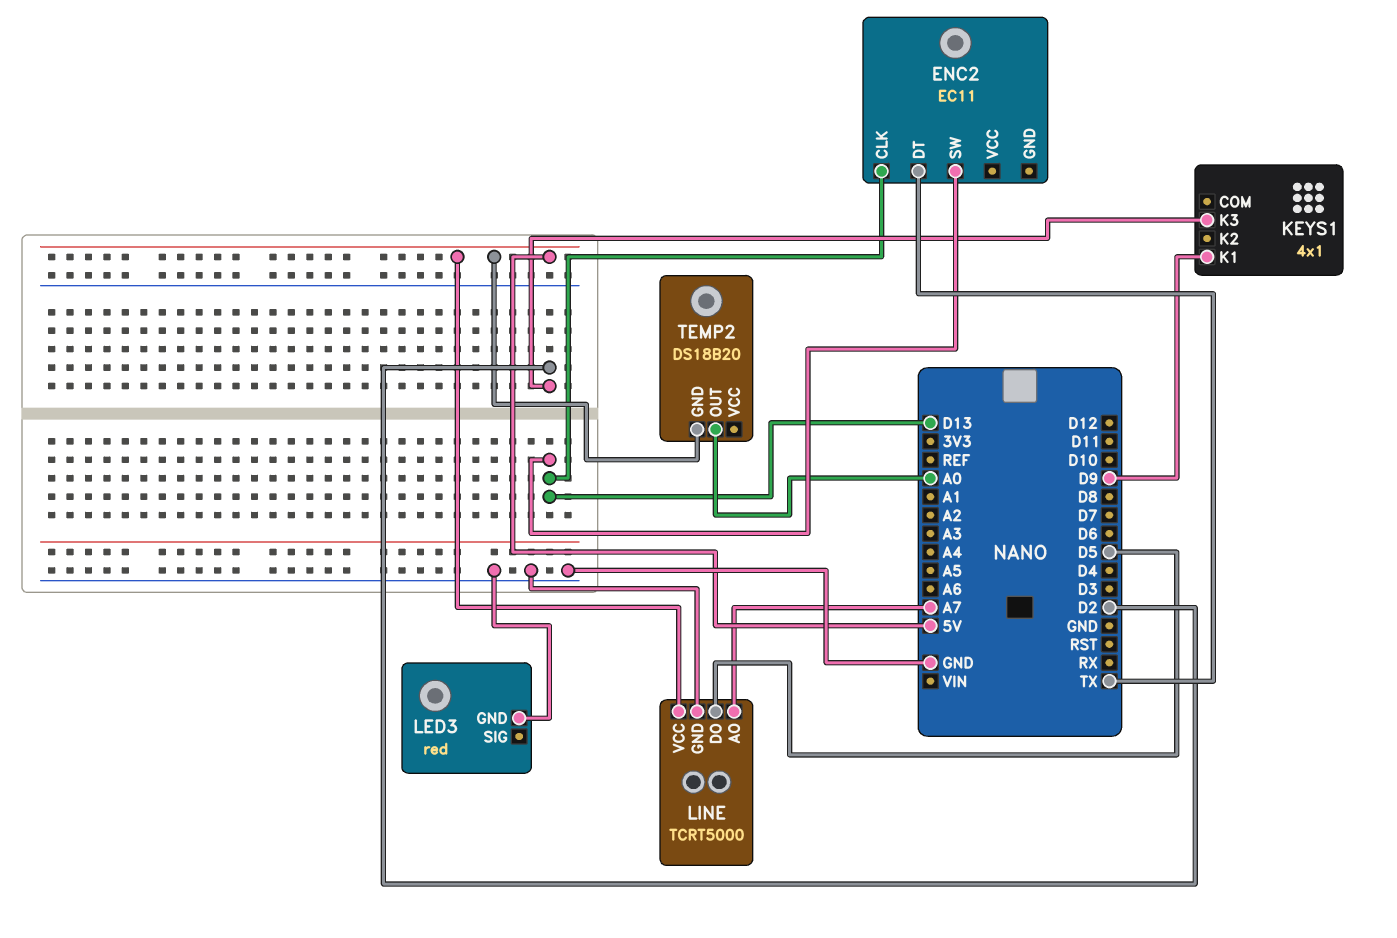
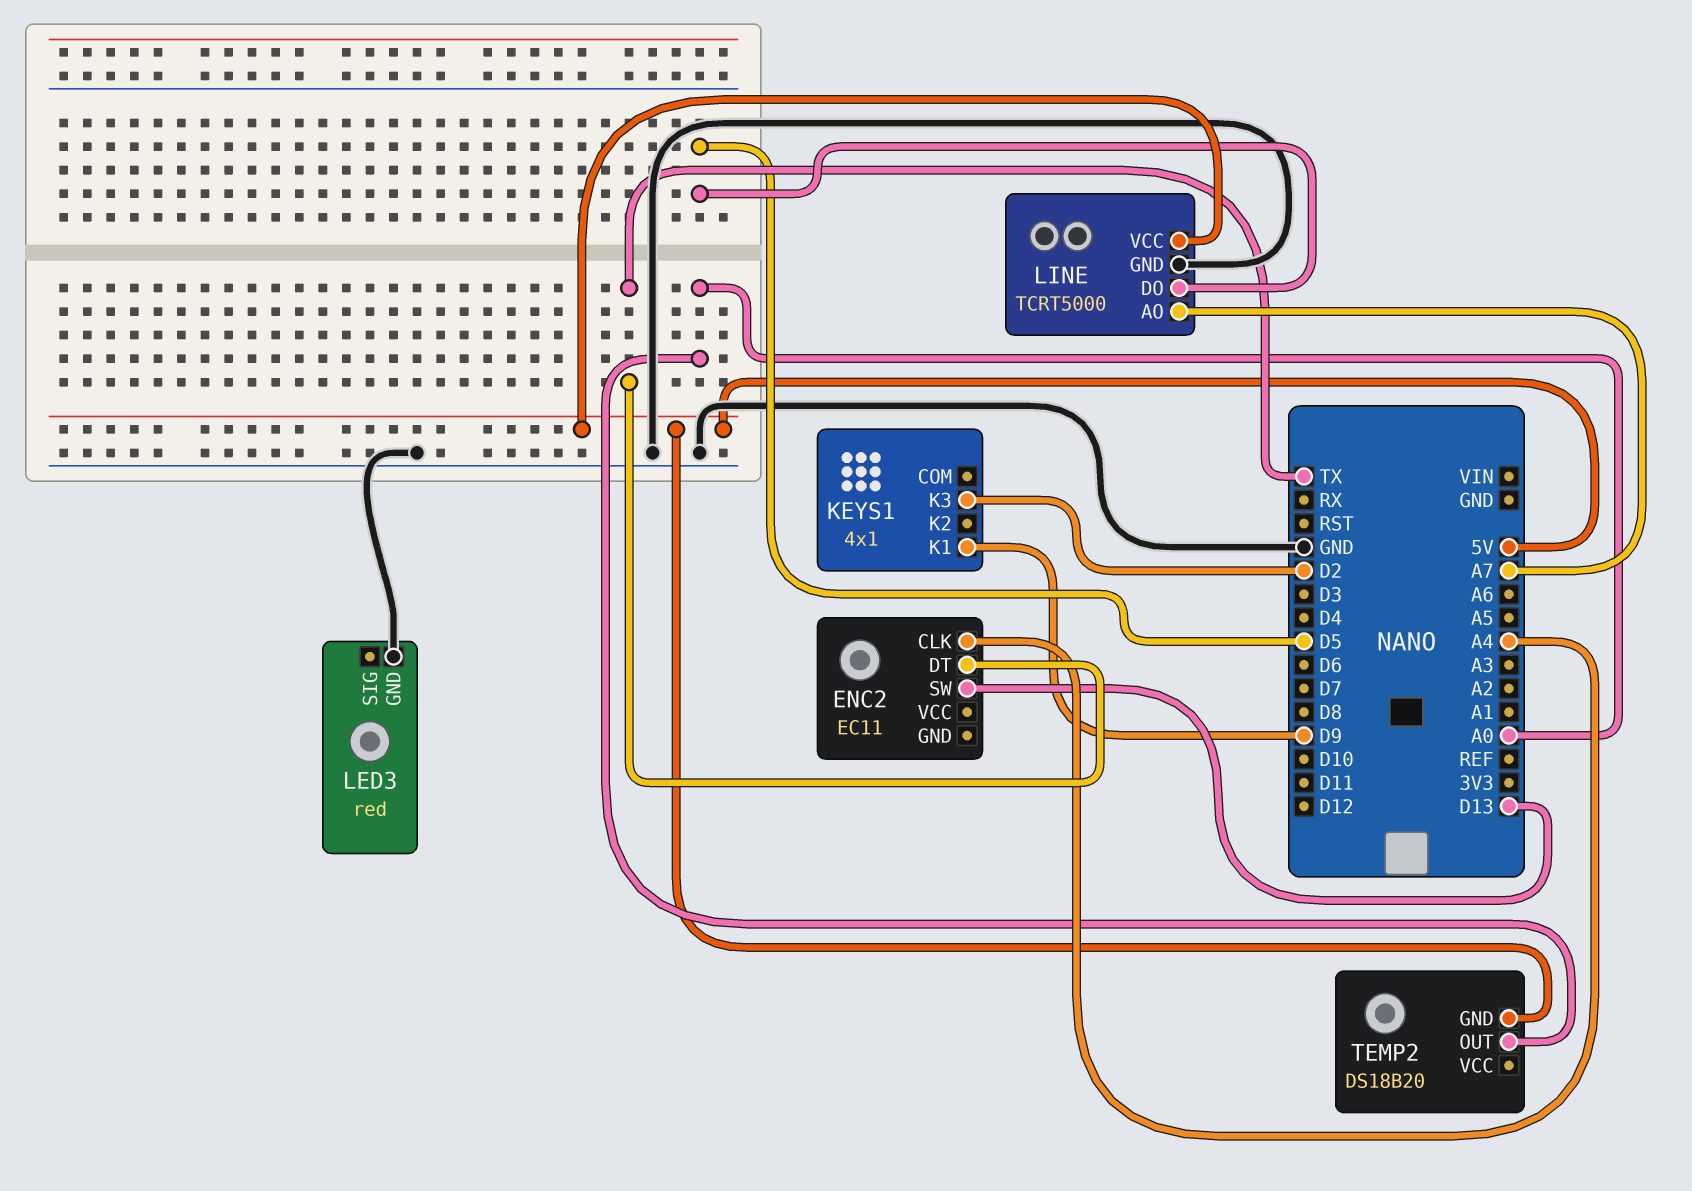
ENC2 pin CLK: D13 -> A4

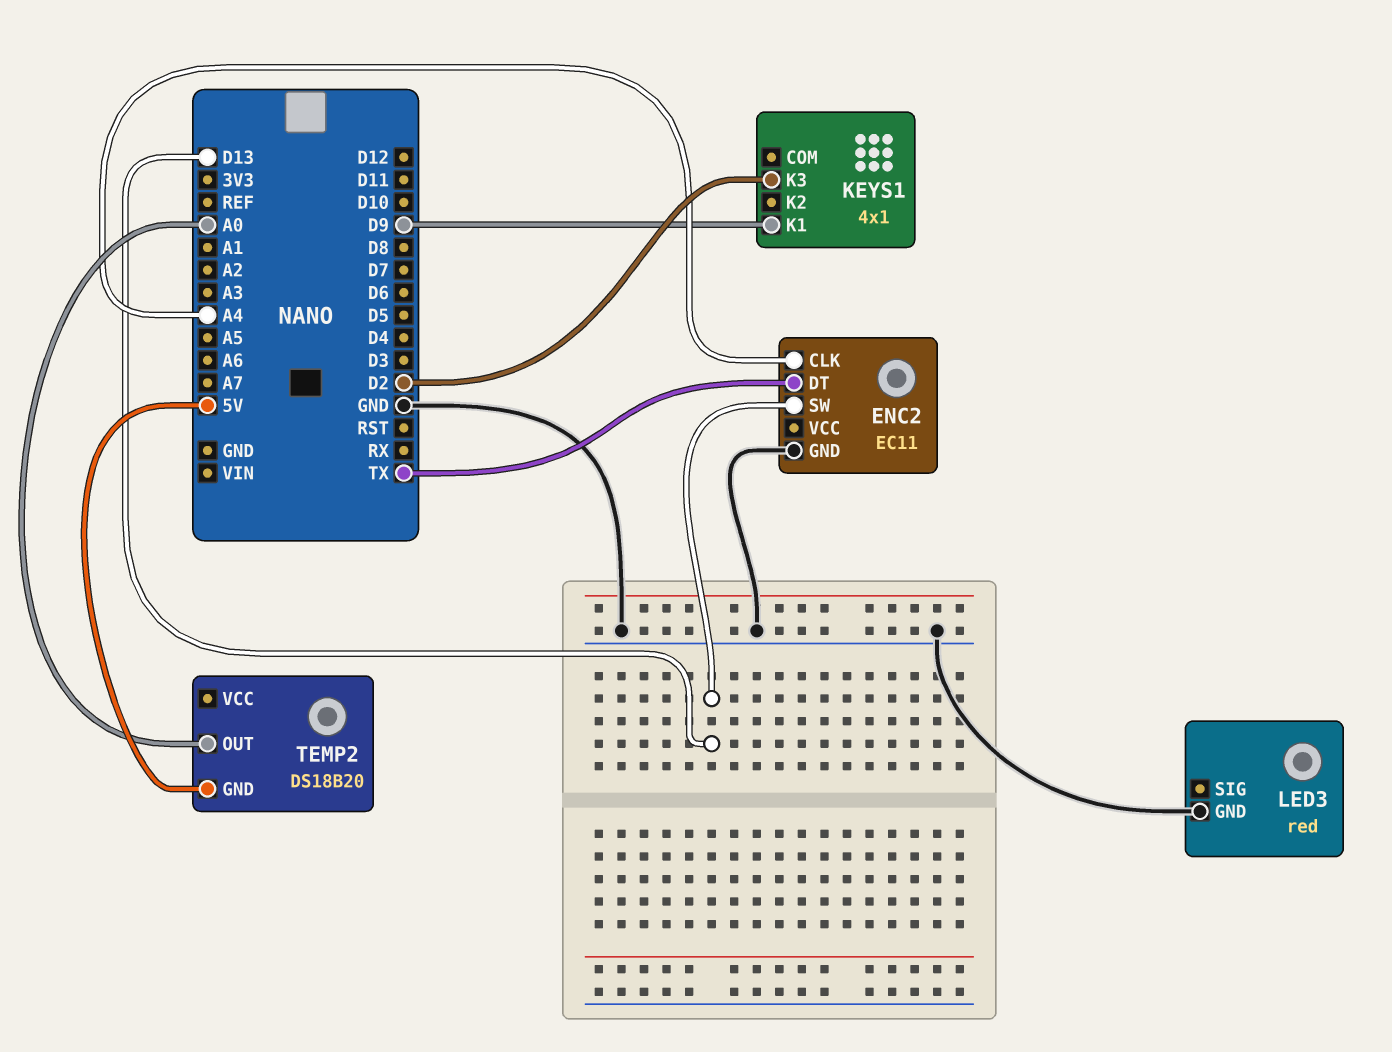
ENC2 pin GND: none -> GND
LINE: TCRT5000 -> none
LINE pin AO: A7 -> none
LINE pin DO: D5 -> none
LINE pin GND: GND -> none
LINE pin VCC: 5V -> none

